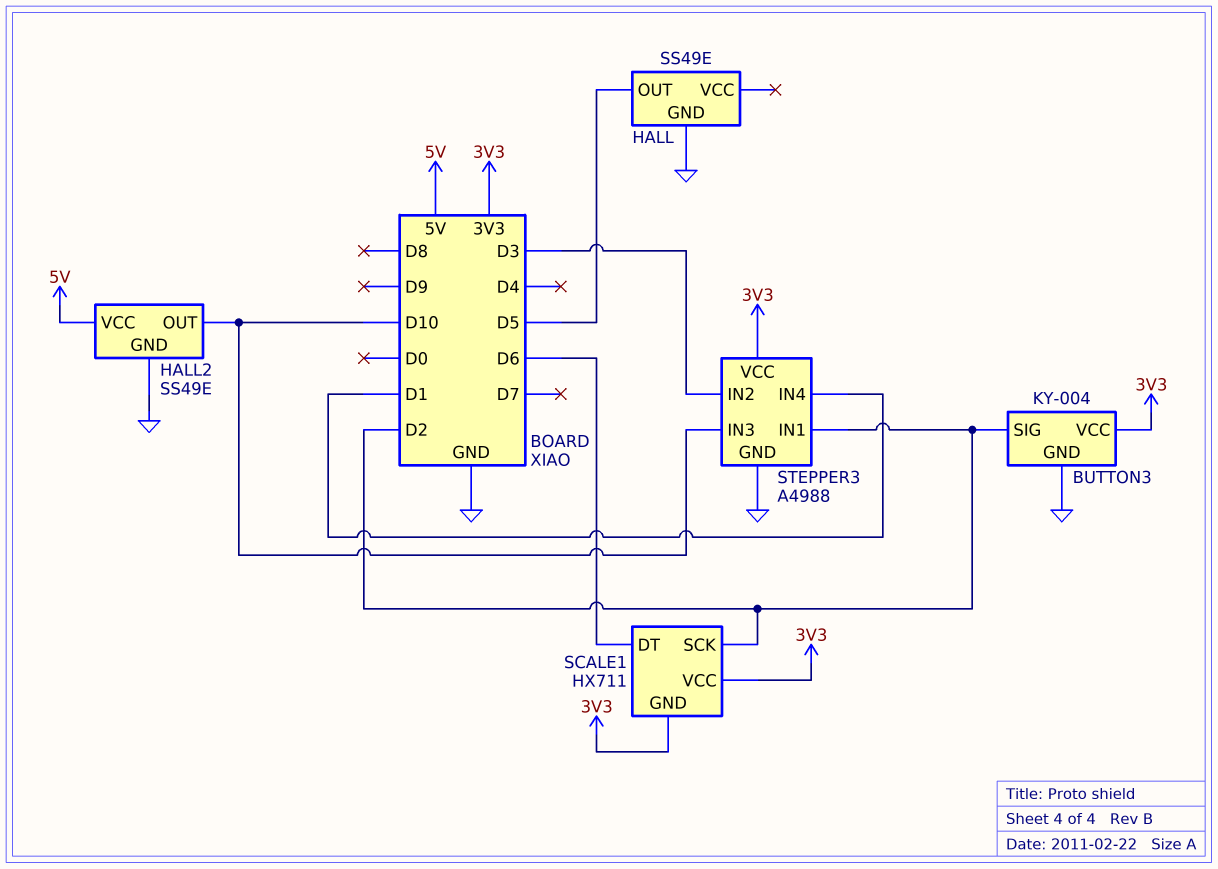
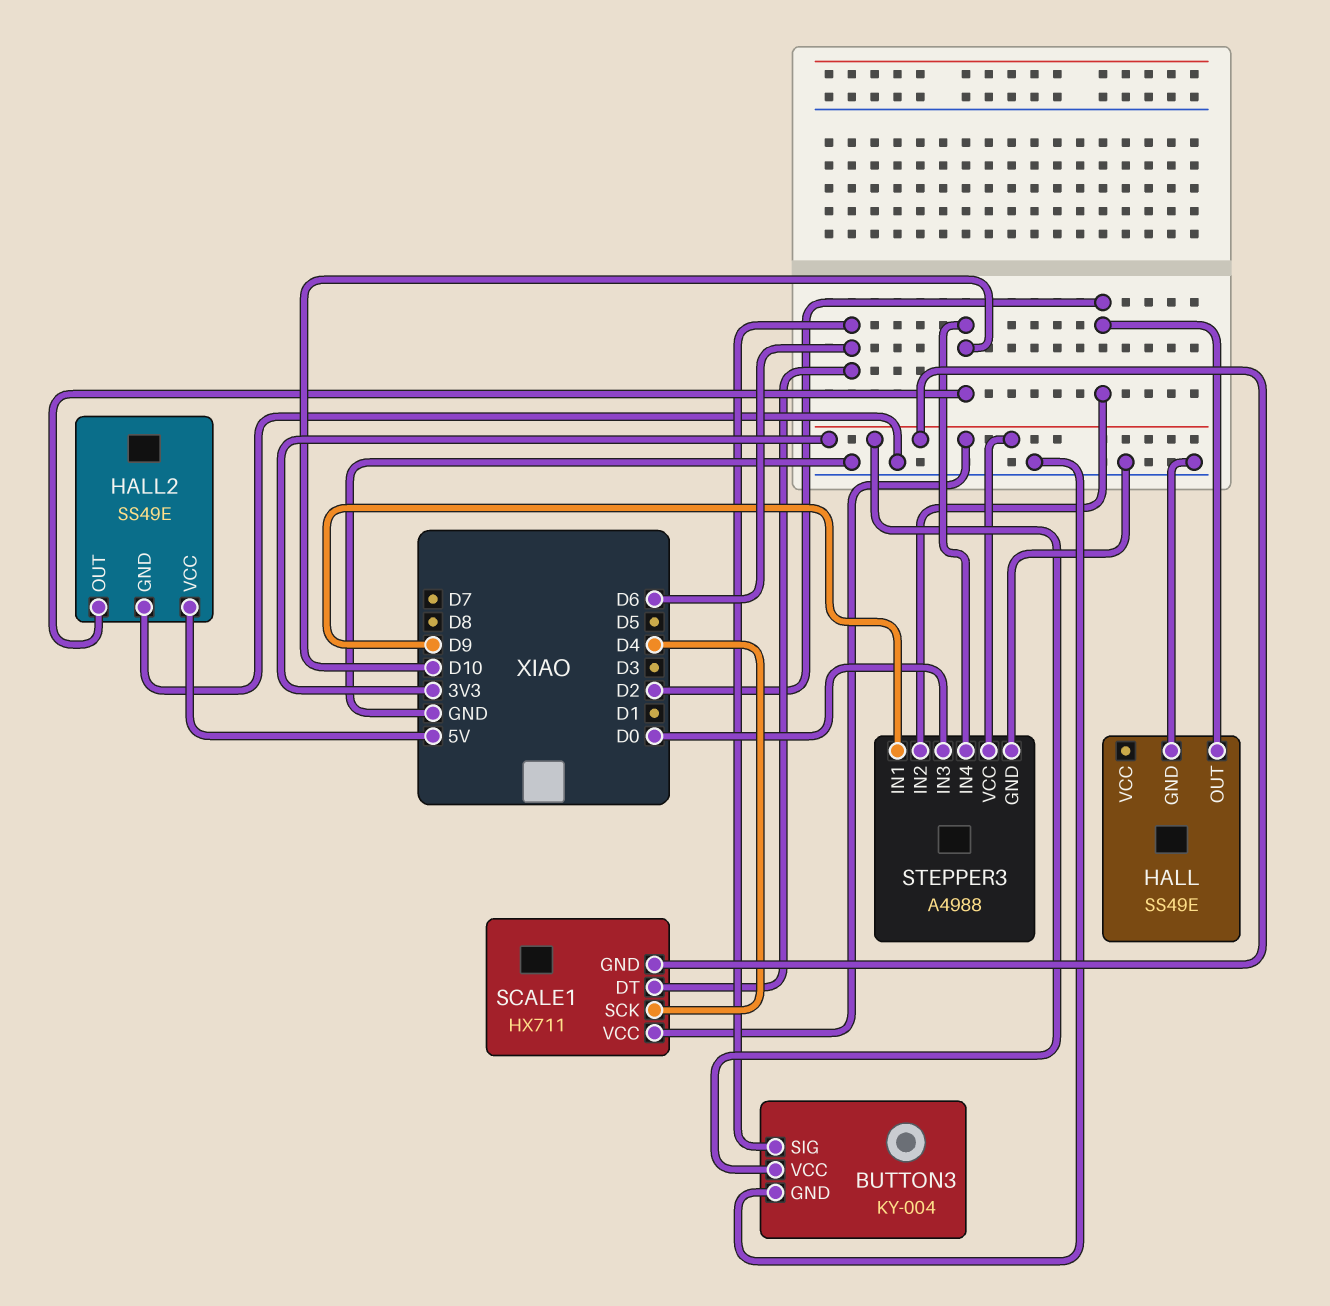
BUTTON3 pin SIG: D2 -> D6
HALL pin OUT: D5 -> D2
SCALE1 pin SCK: D2 -> D4
STEPPER3 pin IN1: D2 -> D9
STEPPER3 pin IN2: D3 -> D2
STEPPER3 pin IN3: D10 -> D0
STEPPER3 pin IN4: D1 -> D10

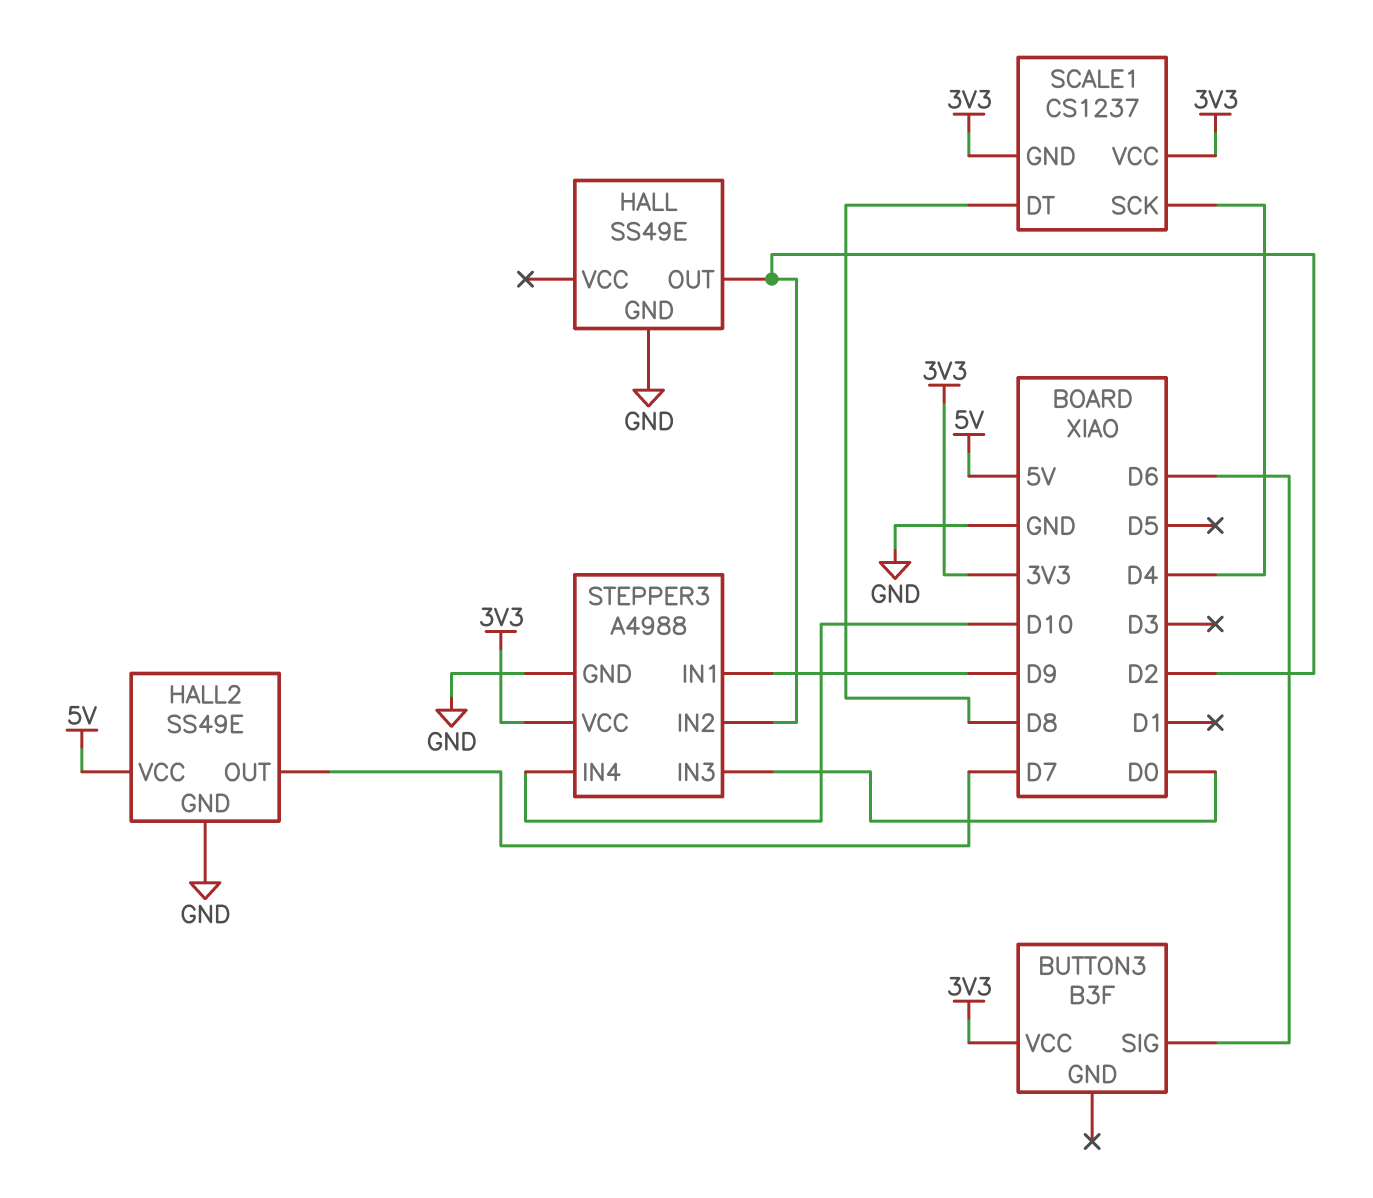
BUTTON3: KY-004 -> B3F
BUTTON3 pin GND: GND -> none
HALL2 pin OUT: D10 -> D7
SCALE1: HX711 -> CS1237
SCALE1 pin DT: D6 -> D8

